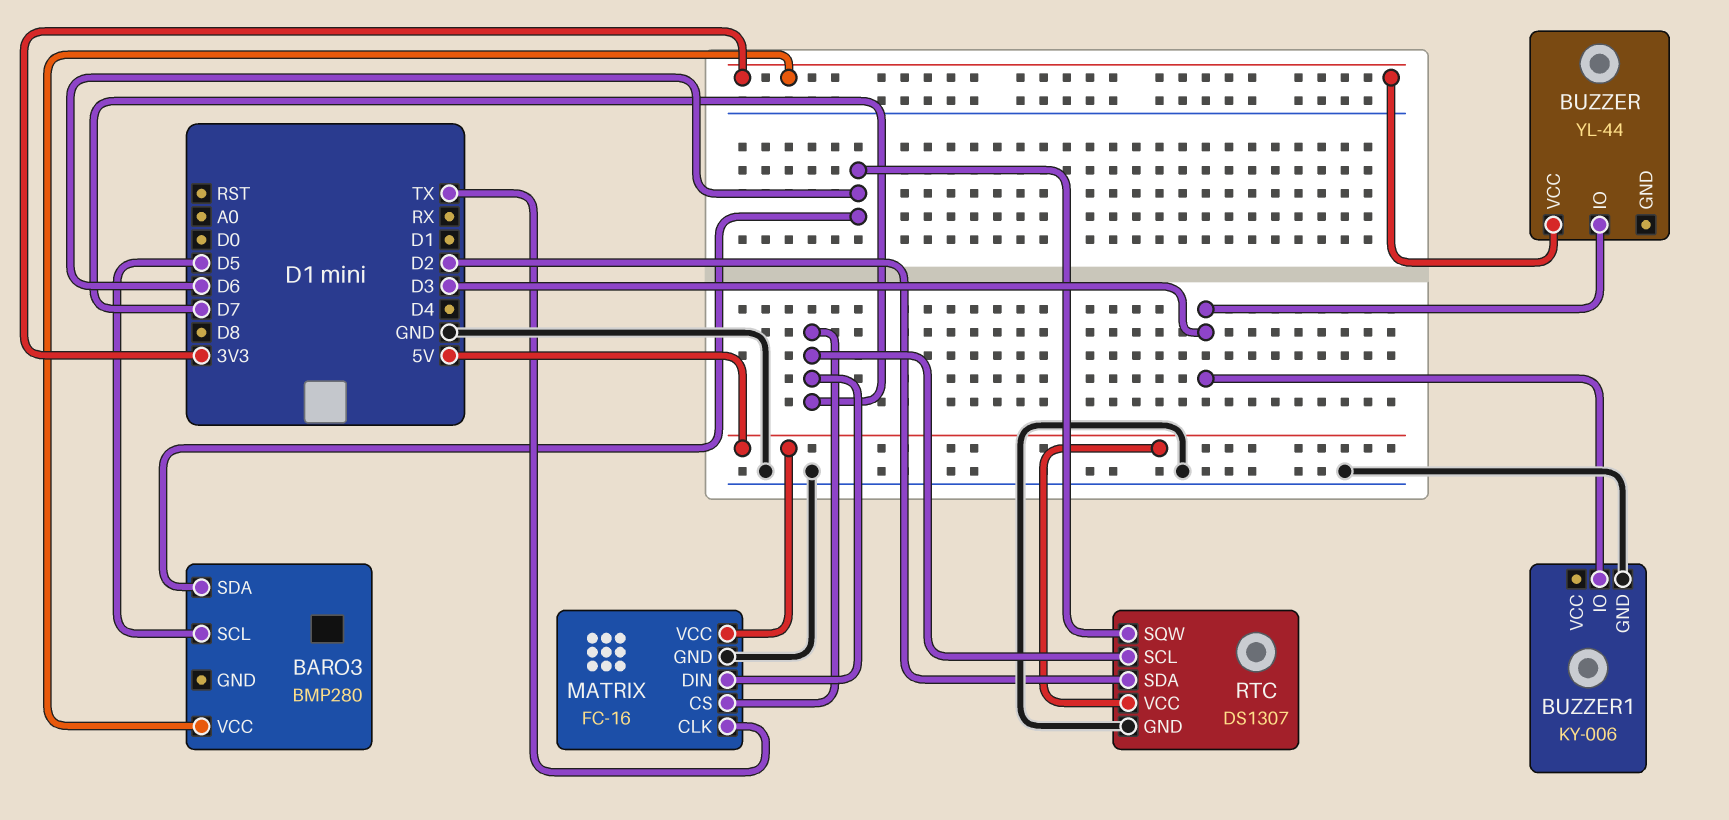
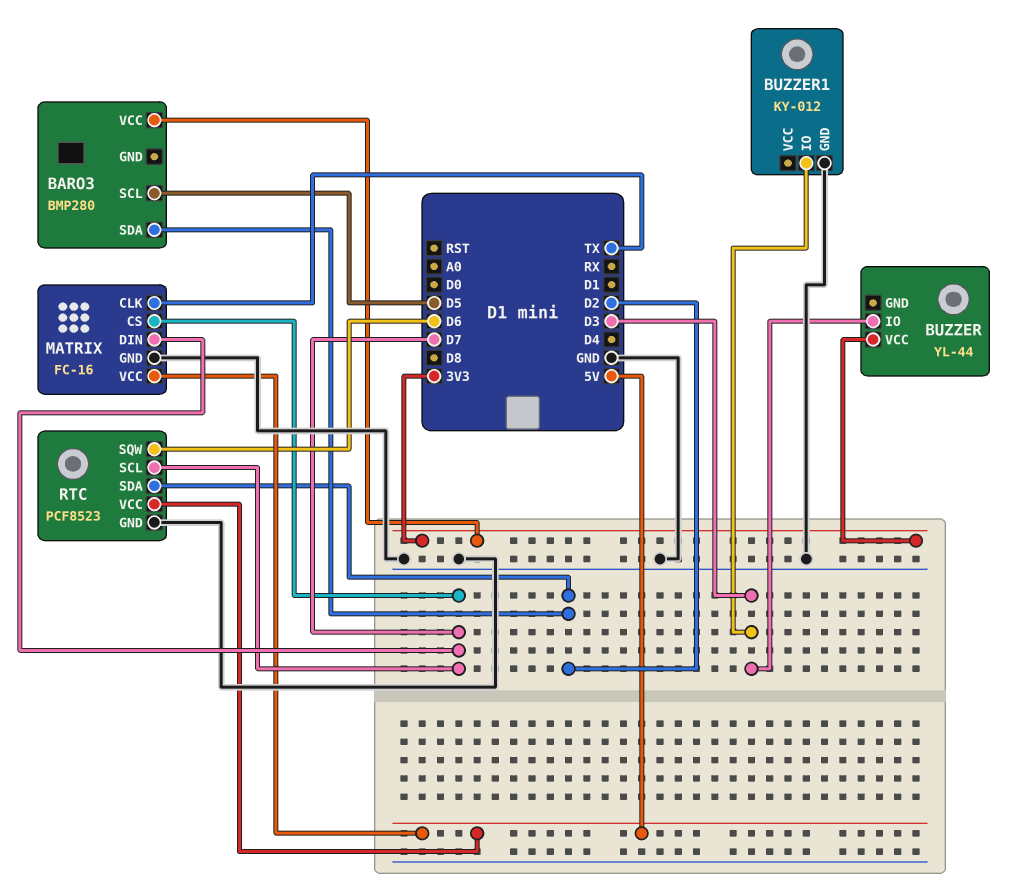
BARO3 pin SDA: D6 -> D2
BUZZER1: KY-006 -> KY-012
RTC: DS1307 -> PCF8523

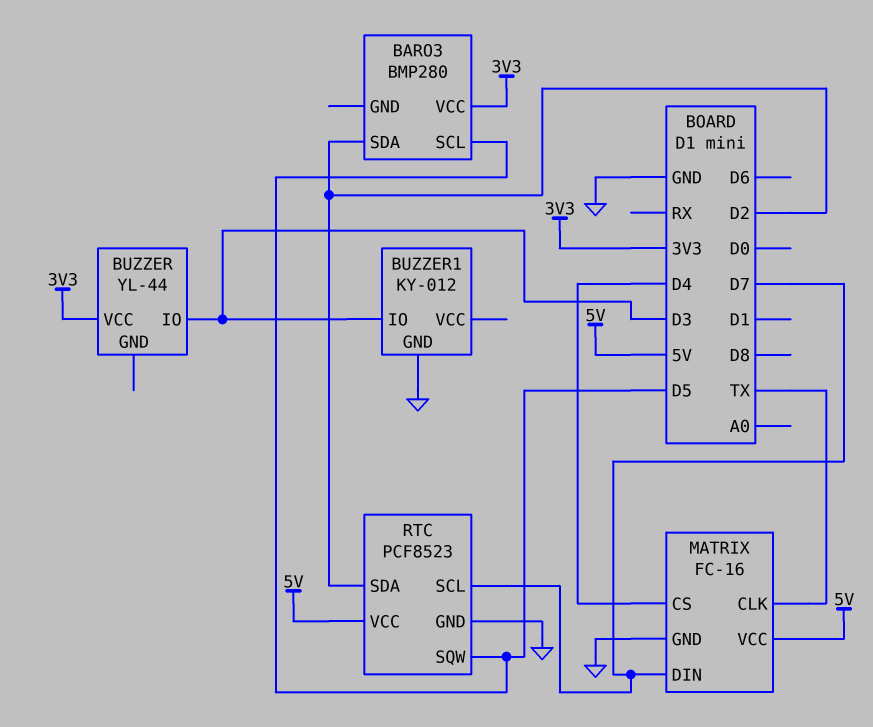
MATRIX pin CS: D7 -> D4
RTC pin SQW: D6 -> D5

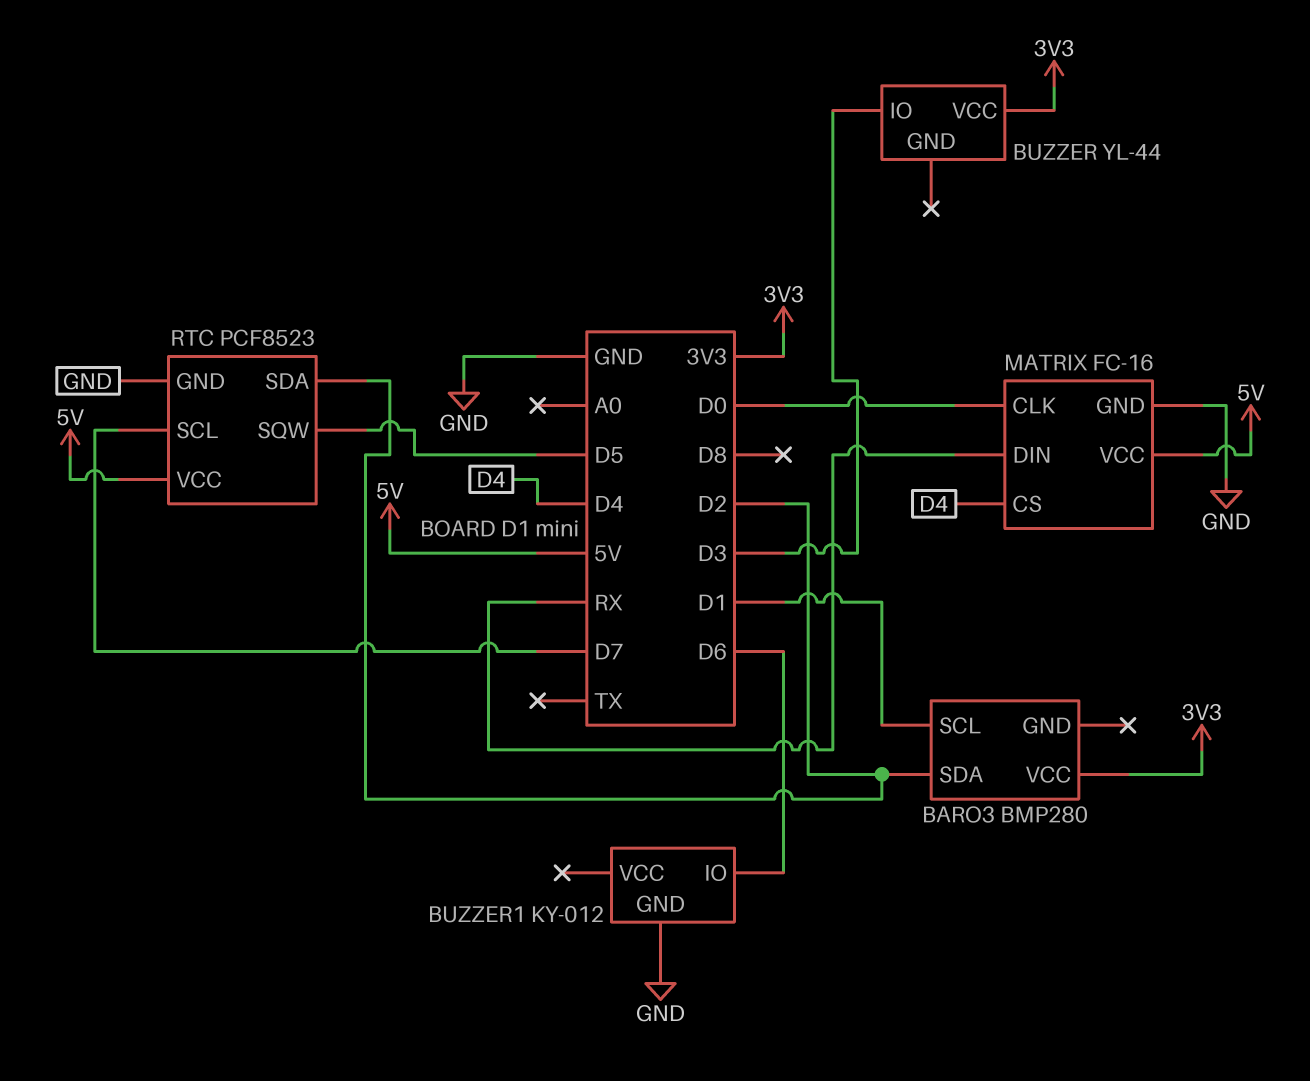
BARO3 pin SCL: D5 -> D1
BUZZER1 pin IO: D3 -> D6
MATRIX pin CLK: TX -> D0
MATRIX pin DIN: D7 -> RX

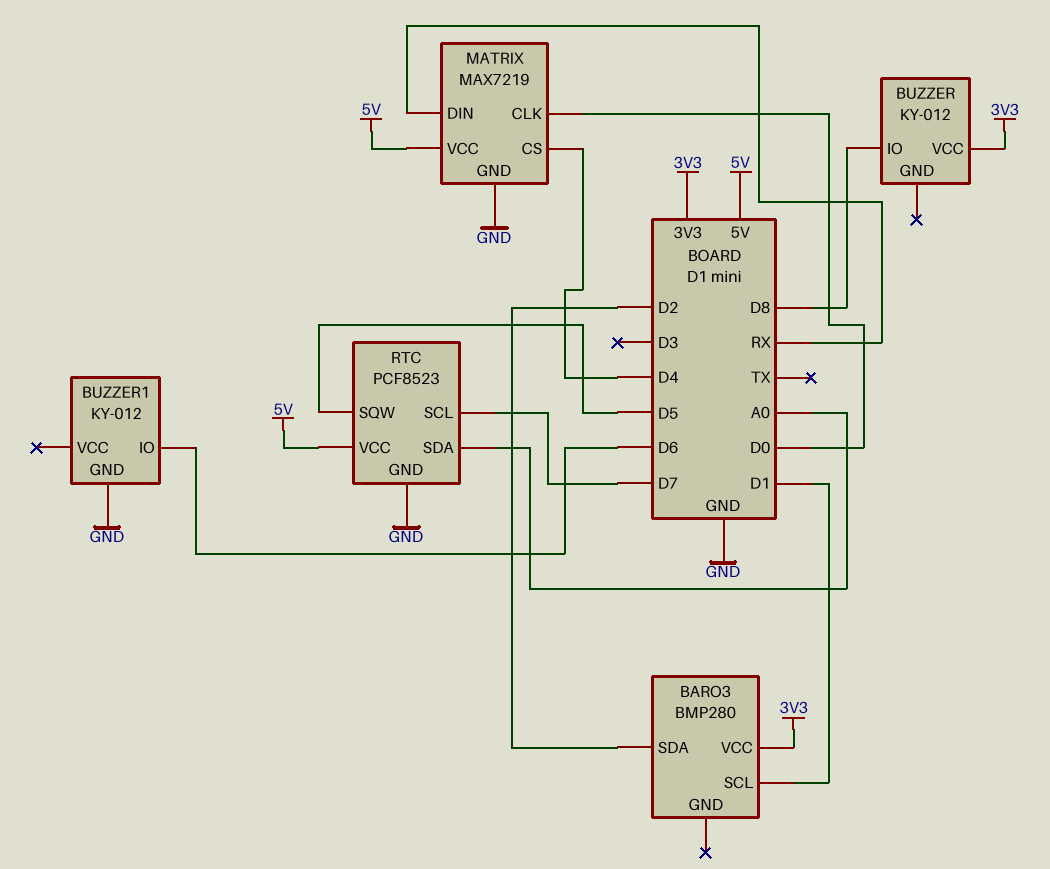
BUZZER: YL-44 -> KY-012
BUZZER pin IO: D3 -> D8
MATRIX: FC-16 -> MAX7219
RTC pin SDA: D2 -> A0

